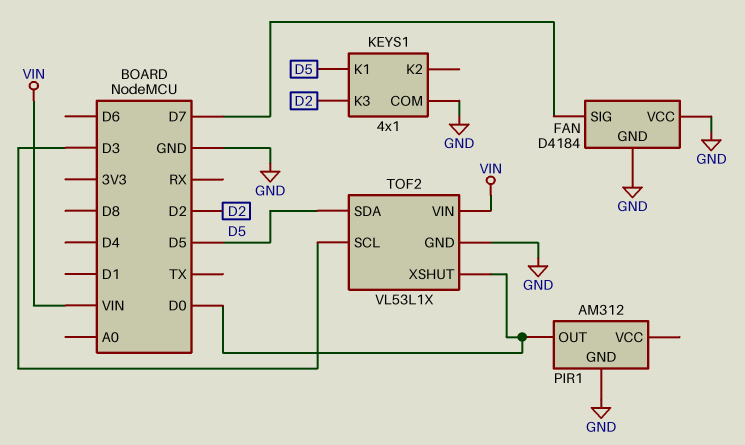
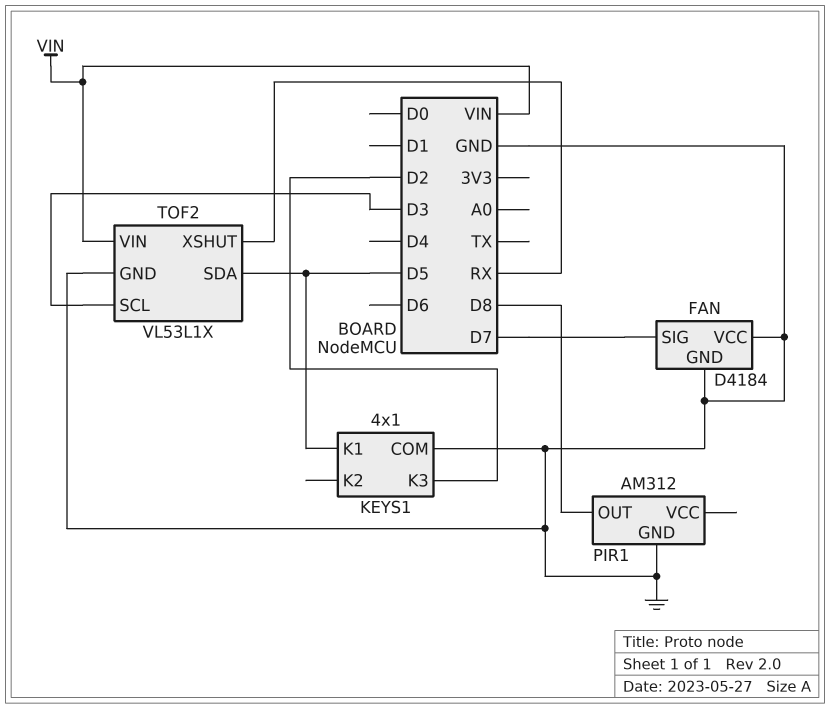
PIR1 pin OUT: D0 -> D8
TOF2 pin XSHUT: D0 -> RX

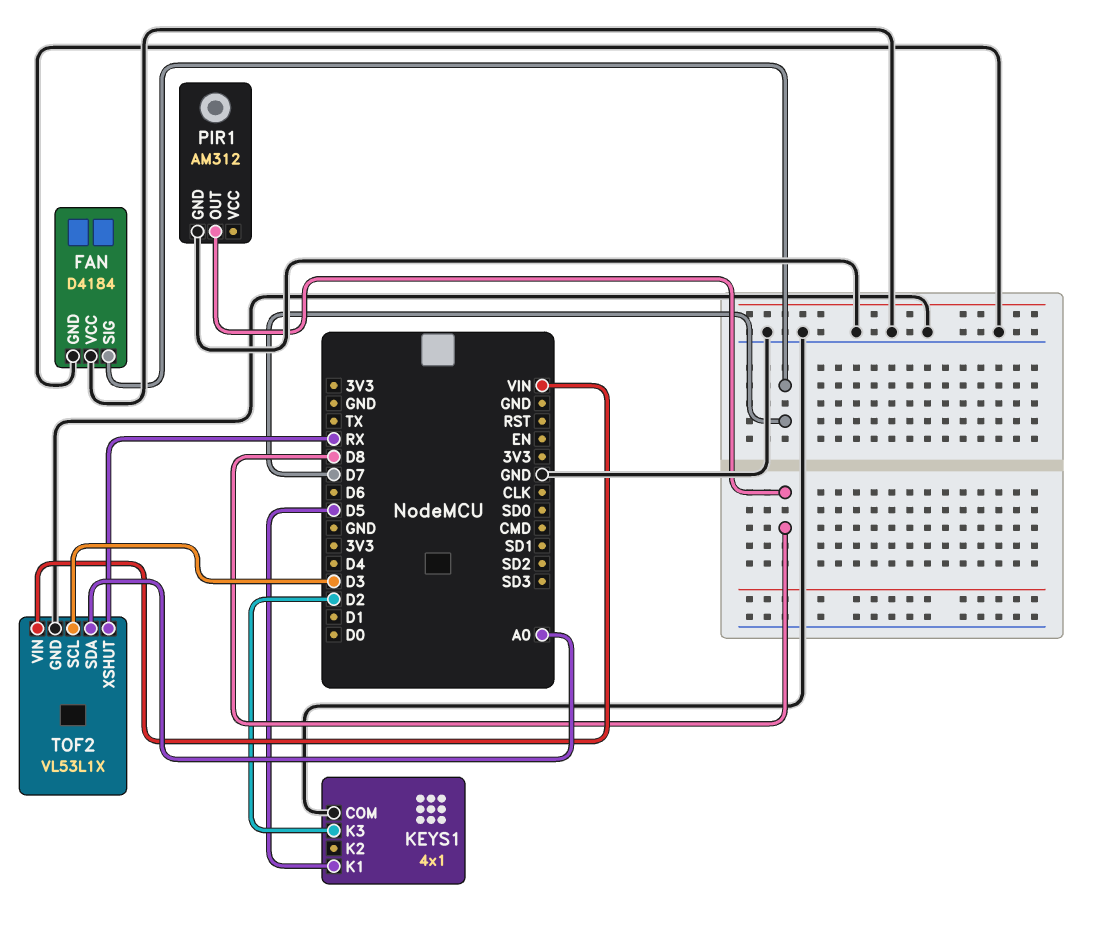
TOF2 pin SDA: D5 -> A0

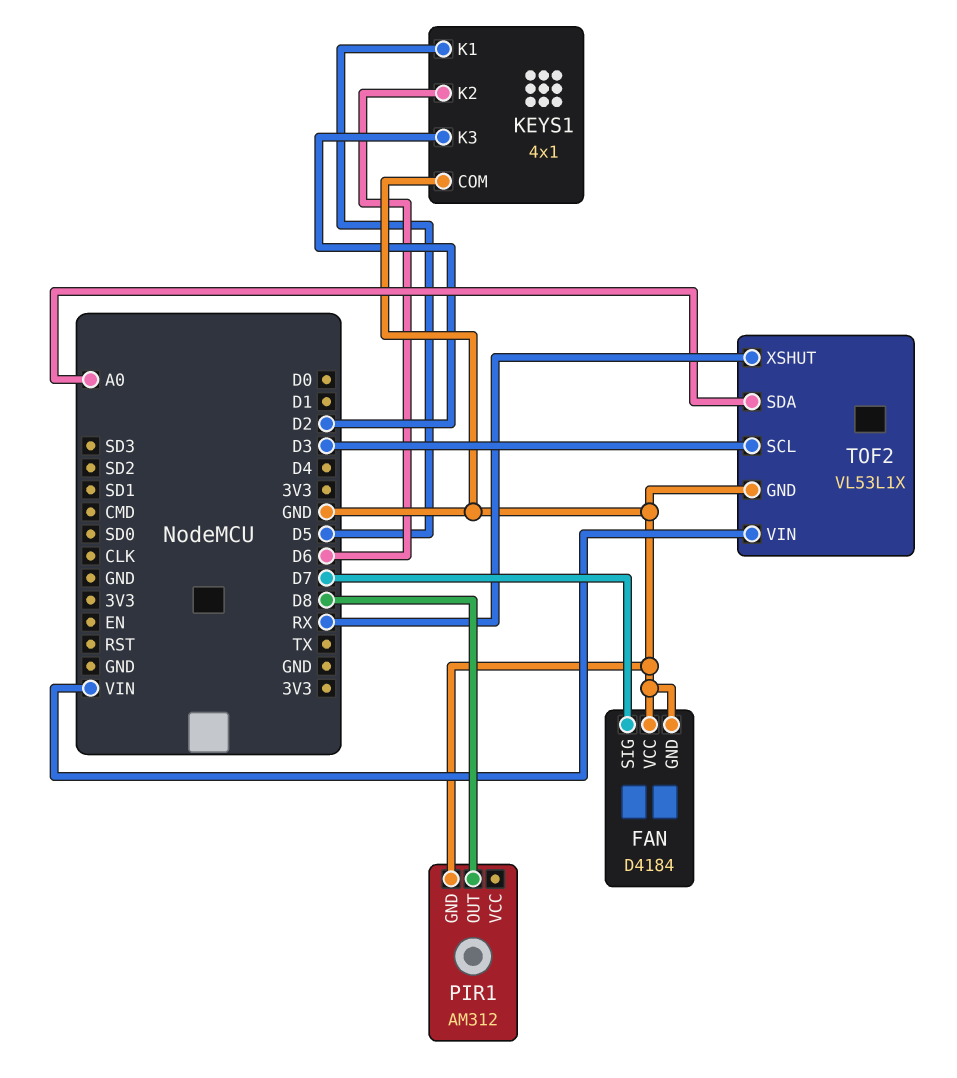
KEYS1 pin K2: none -> D6

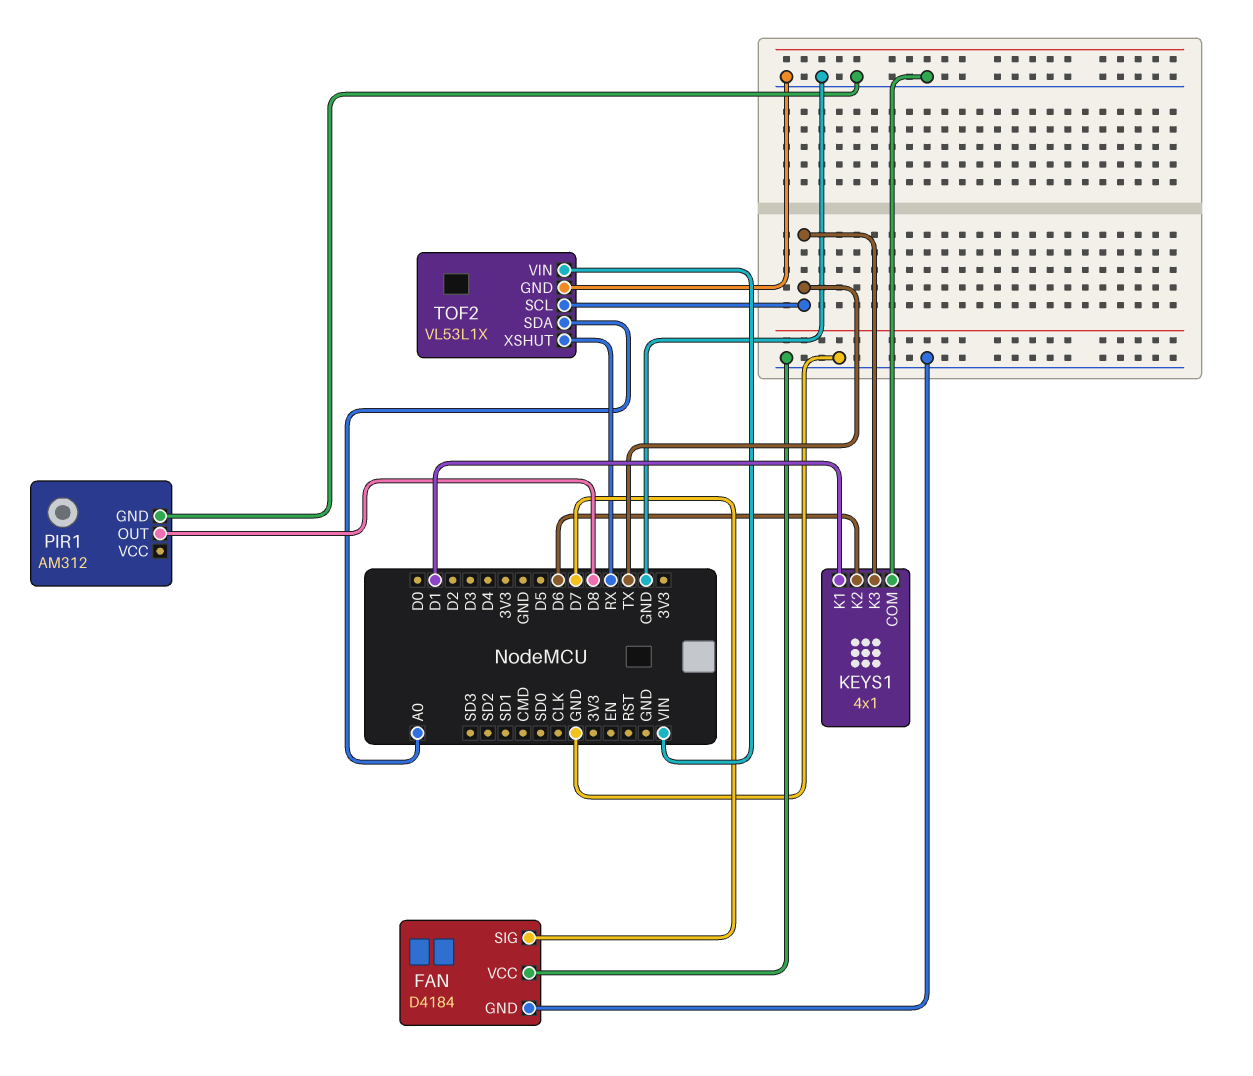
KEYS1 pin K1: D5 -> D1
KEYS1 pin K3: D2 -> TX
TOF2 pin SCL: D3 -> TX

